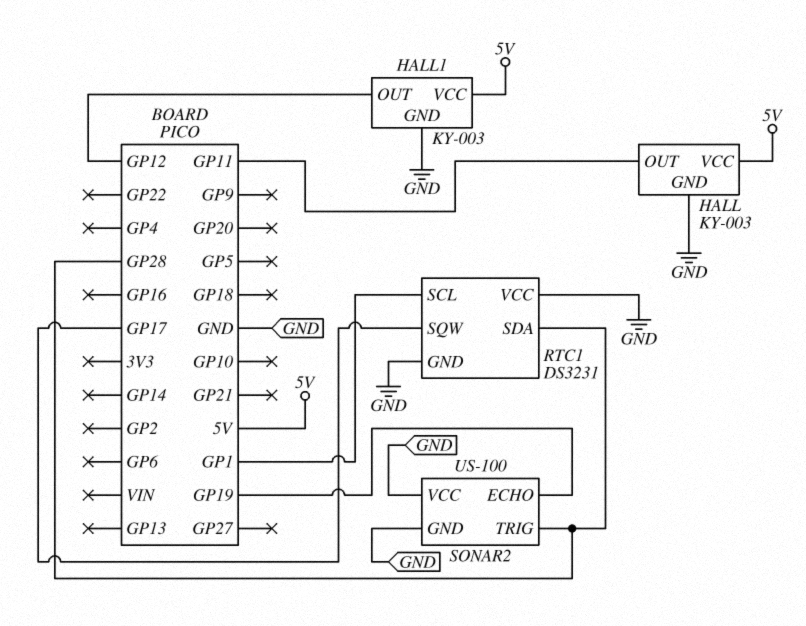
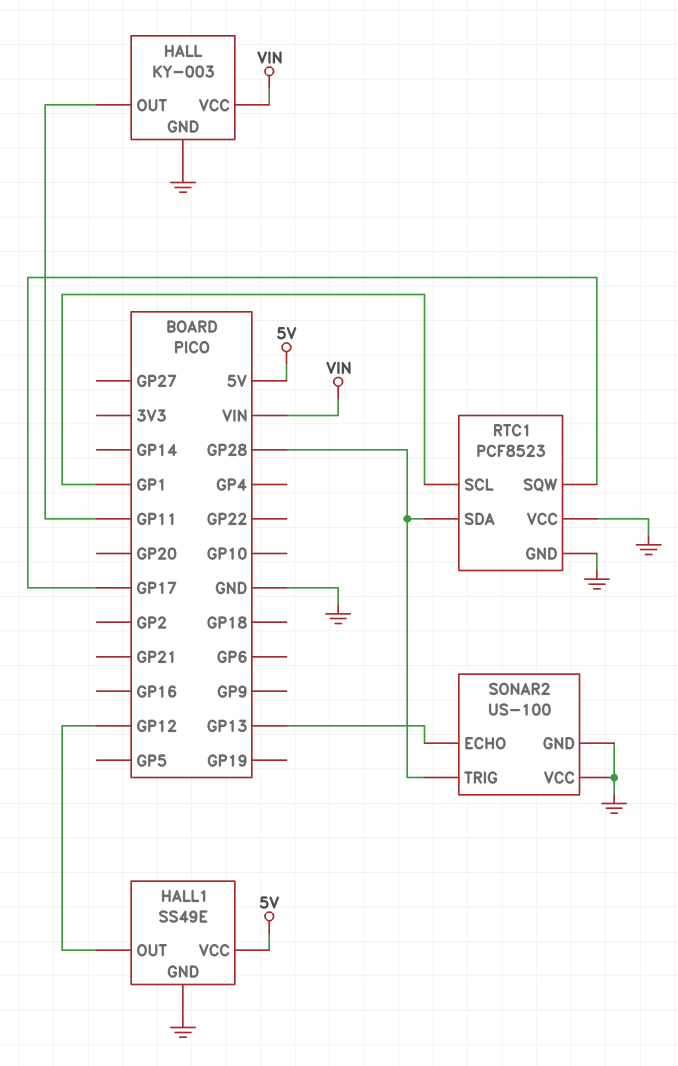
HALL pin VCC: 5V -> VIN
HALL1: KY-003 -> SS49E
RTC1: DS3231 -> PCF8523
SONAR2 pin ECHO: GP19 -> GP13

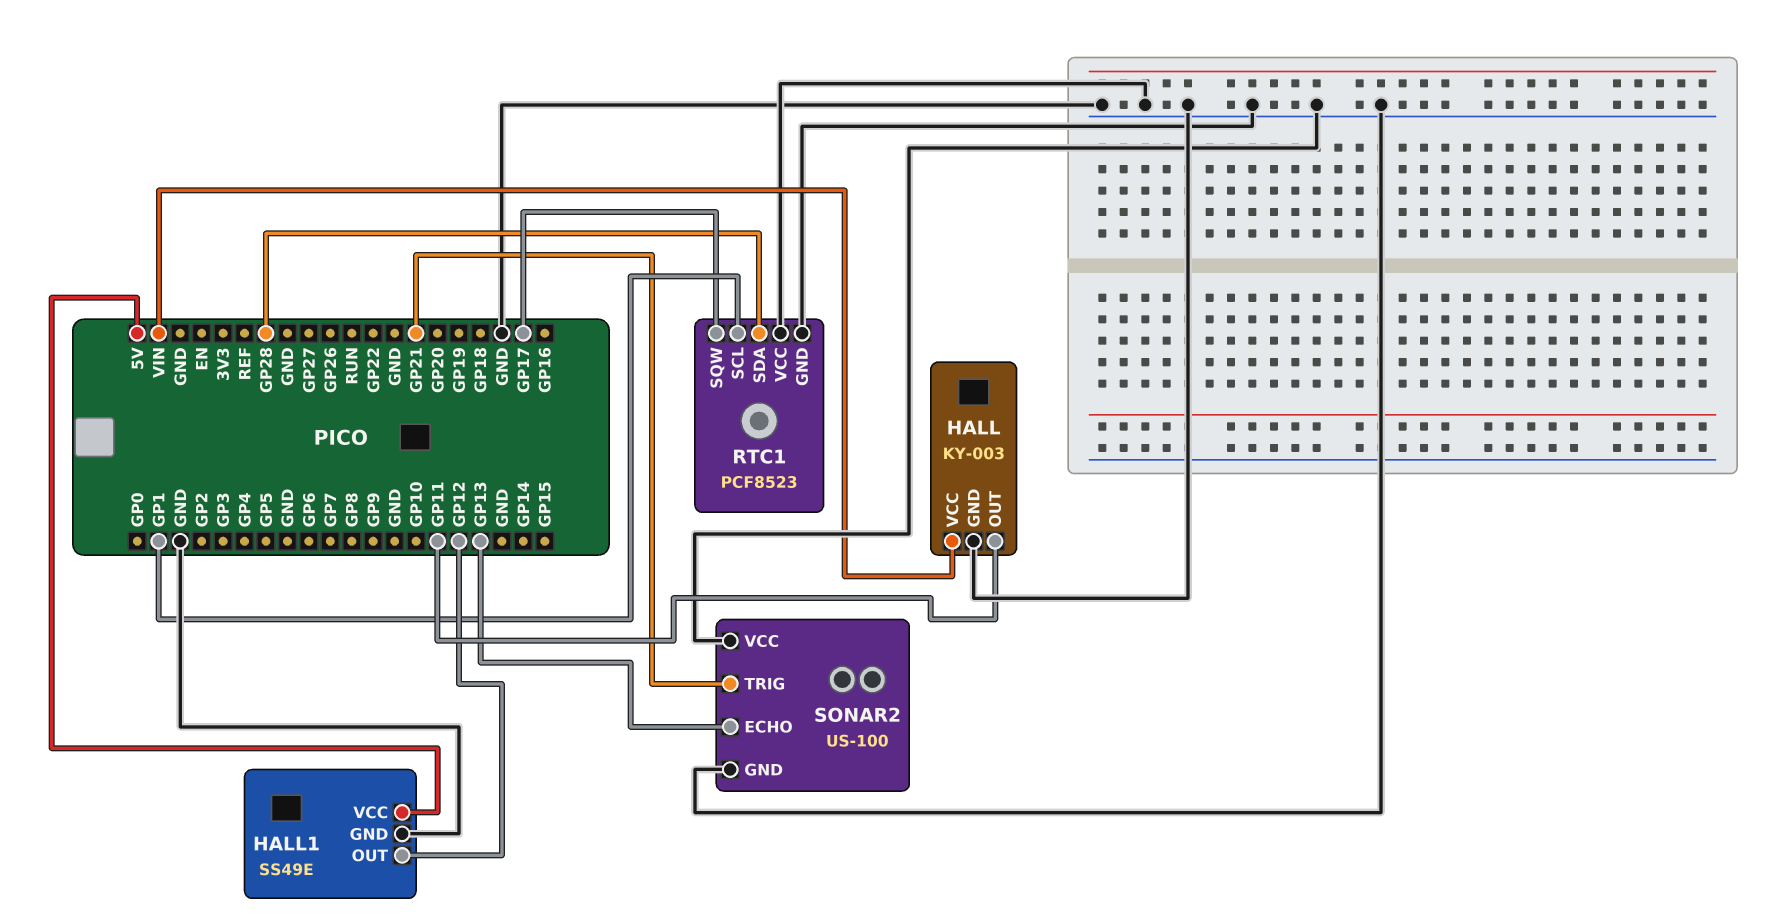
SONAR2 pin TRIG: GP28 -> GP21

